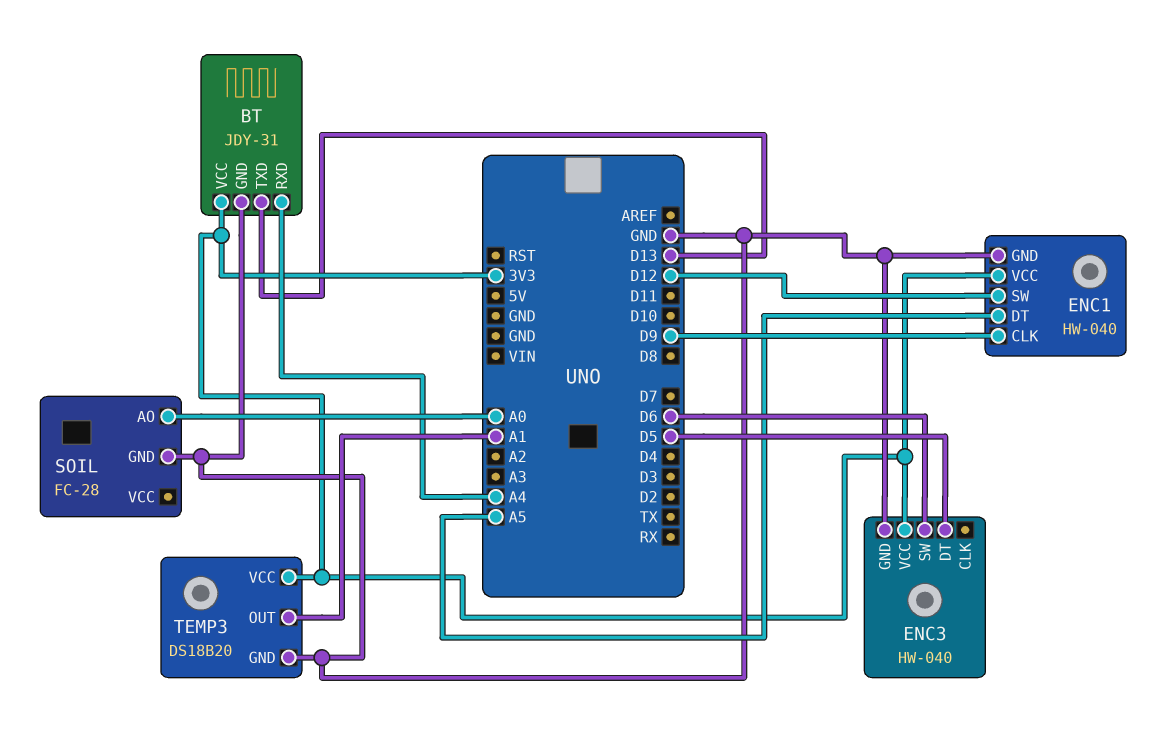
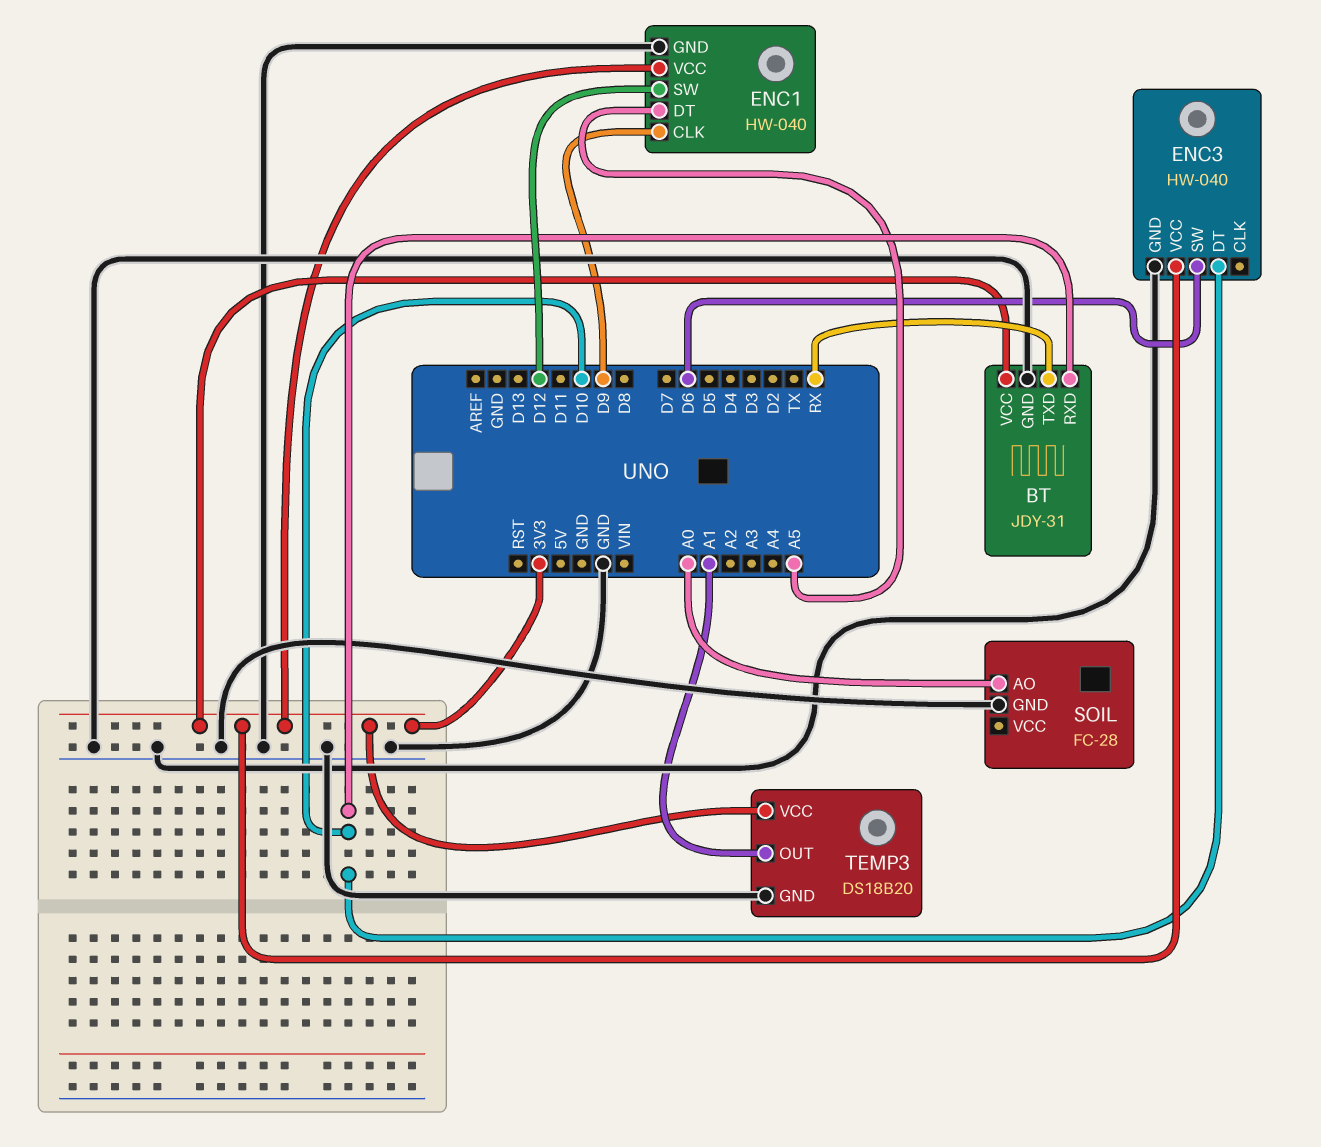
BT pin RXD: A4 -> D10
BT pin TXD: D13 -> RX
ENC3 pin DT: D5 -> D10

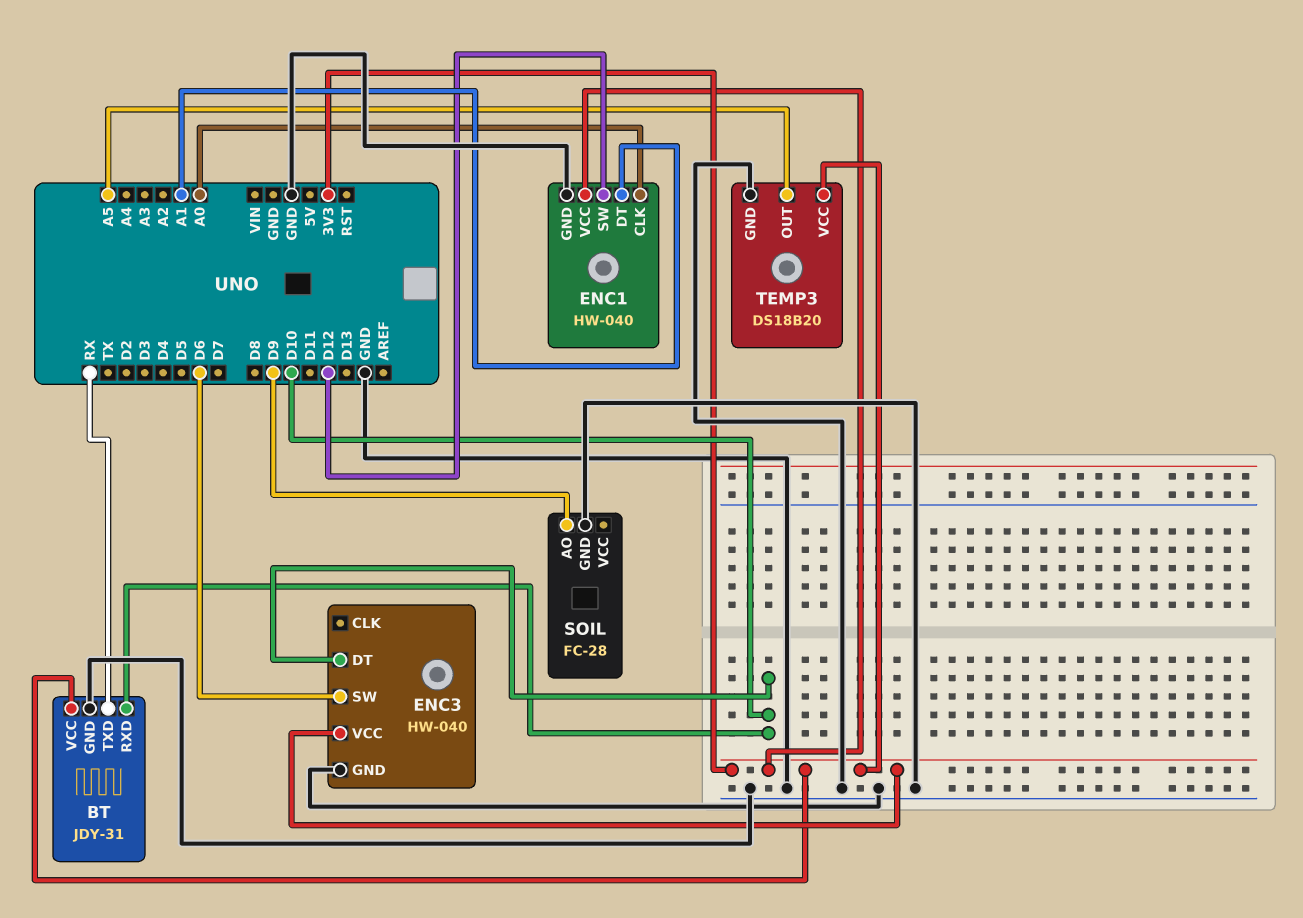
ENC1 pin CLK: D9 -> A0
ENC1 pin DT: A5 -> A1
SOIL pin AO: A0 -> D9
TEMP3 pin OUT: A1 -> A5

